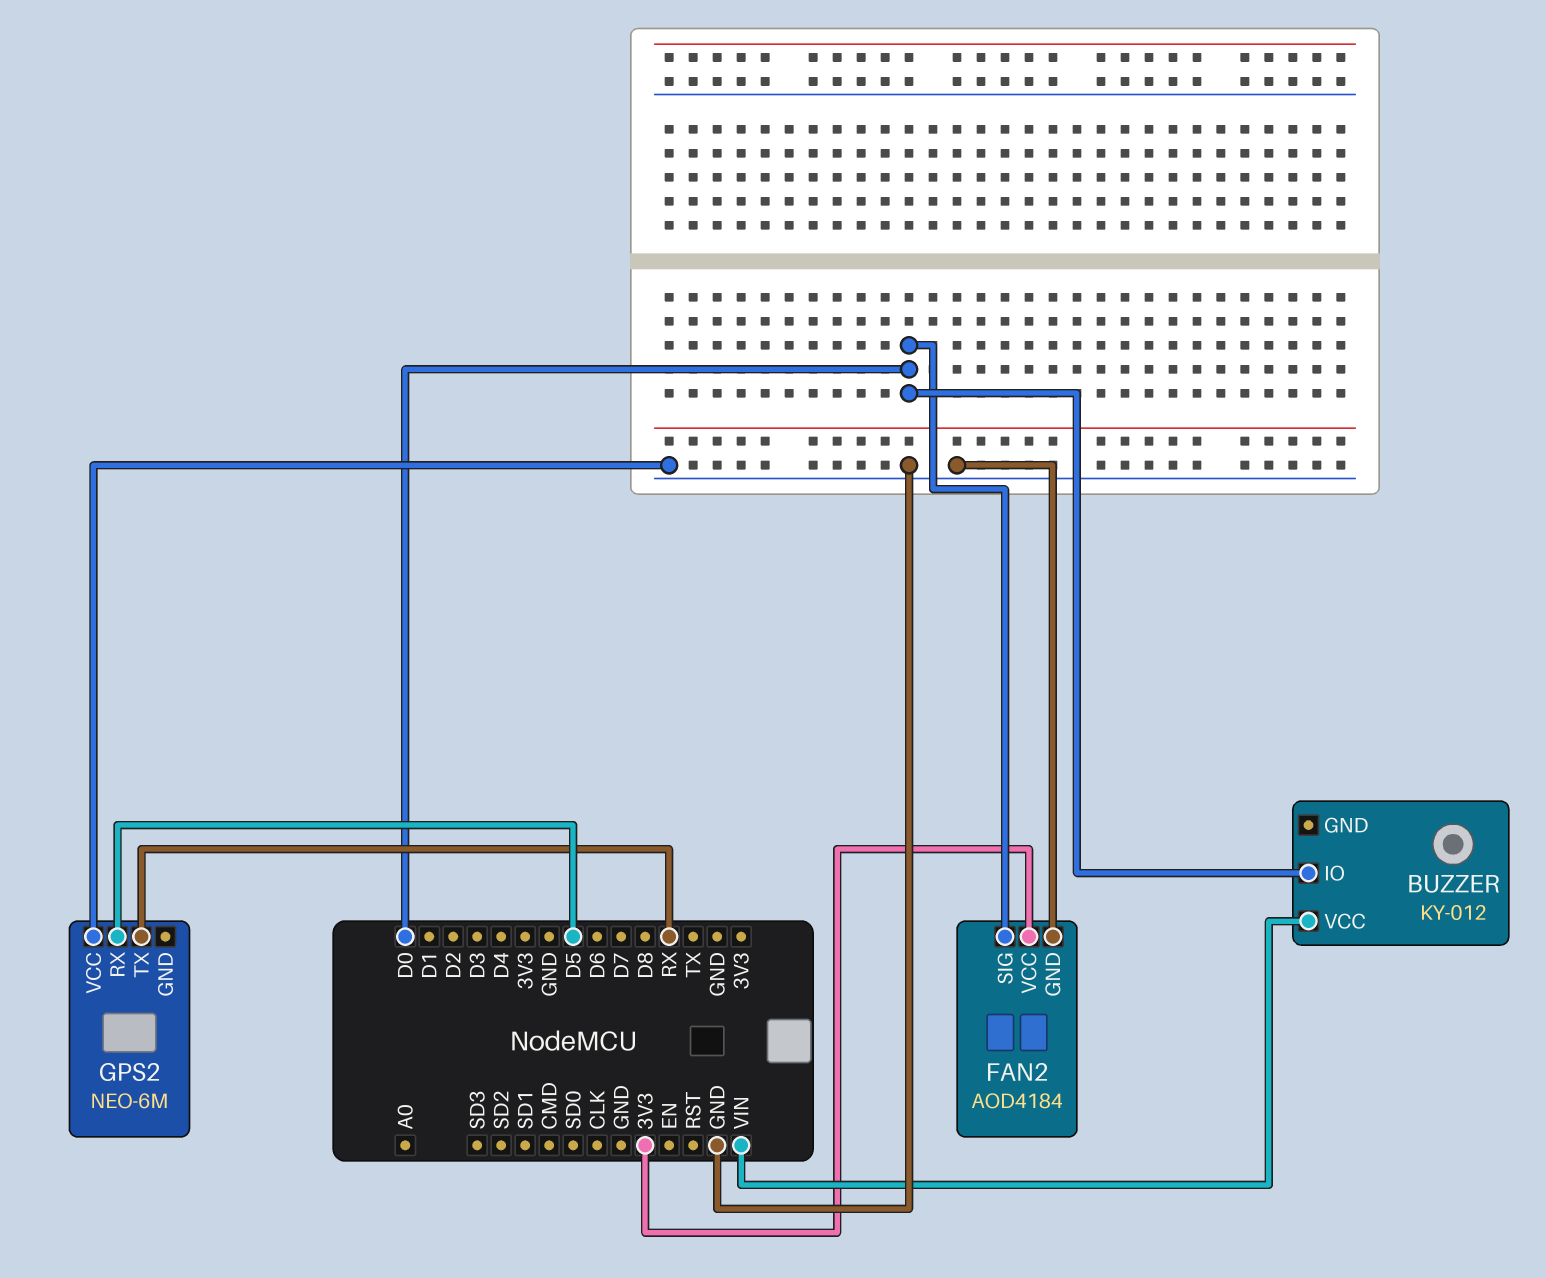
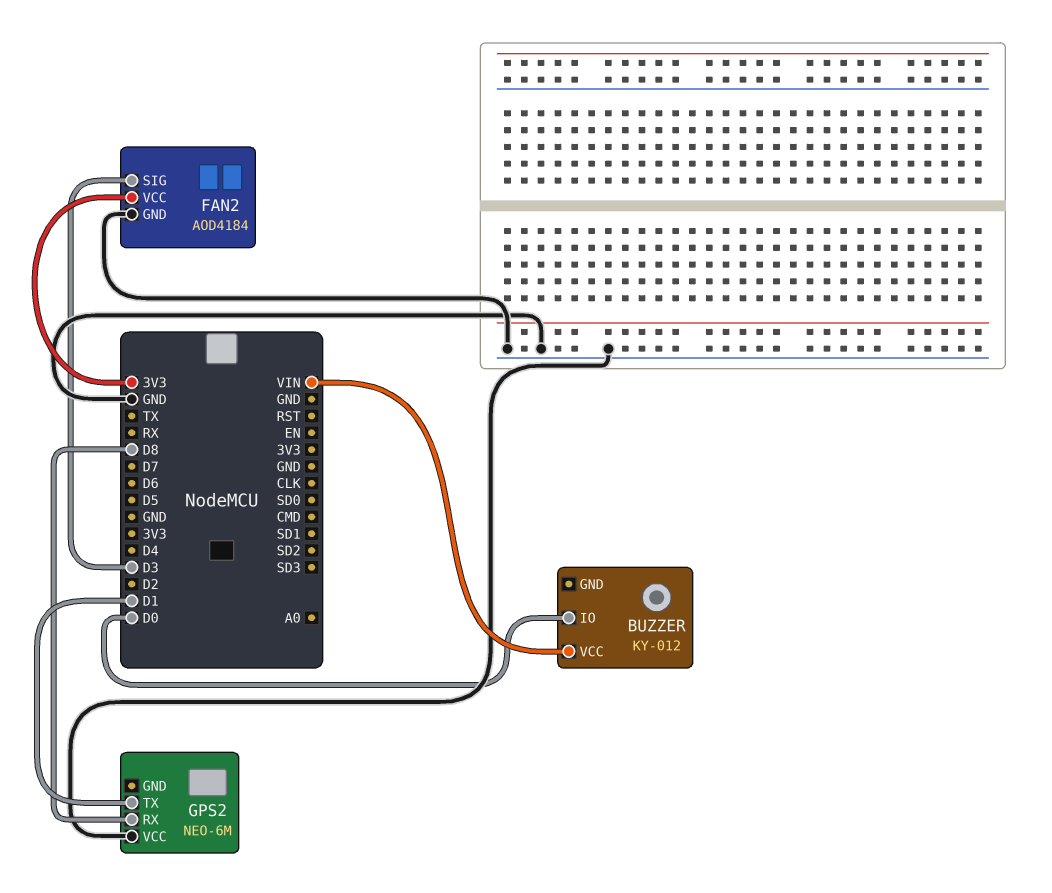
FAN2 pin SIG: D0 -> D3
GPS2 pin RX: D5 -> D8
GPS2 pin TX: RX -> D1

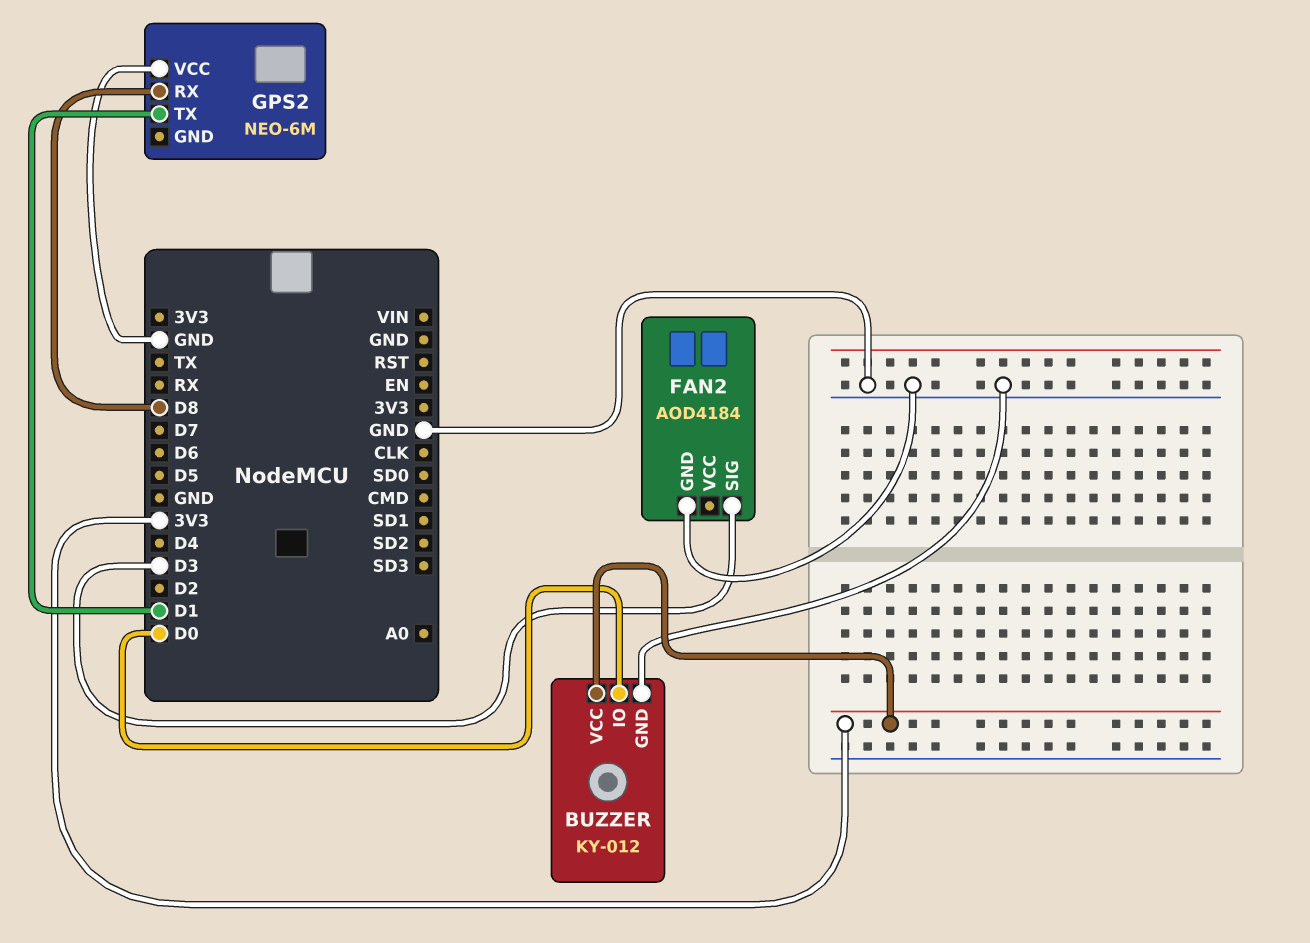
BUZZER pin GND: none -> GND
BUZZER pin VCC: VIN -> 3V3
FAN2 pin VCC: 3V3 -> none

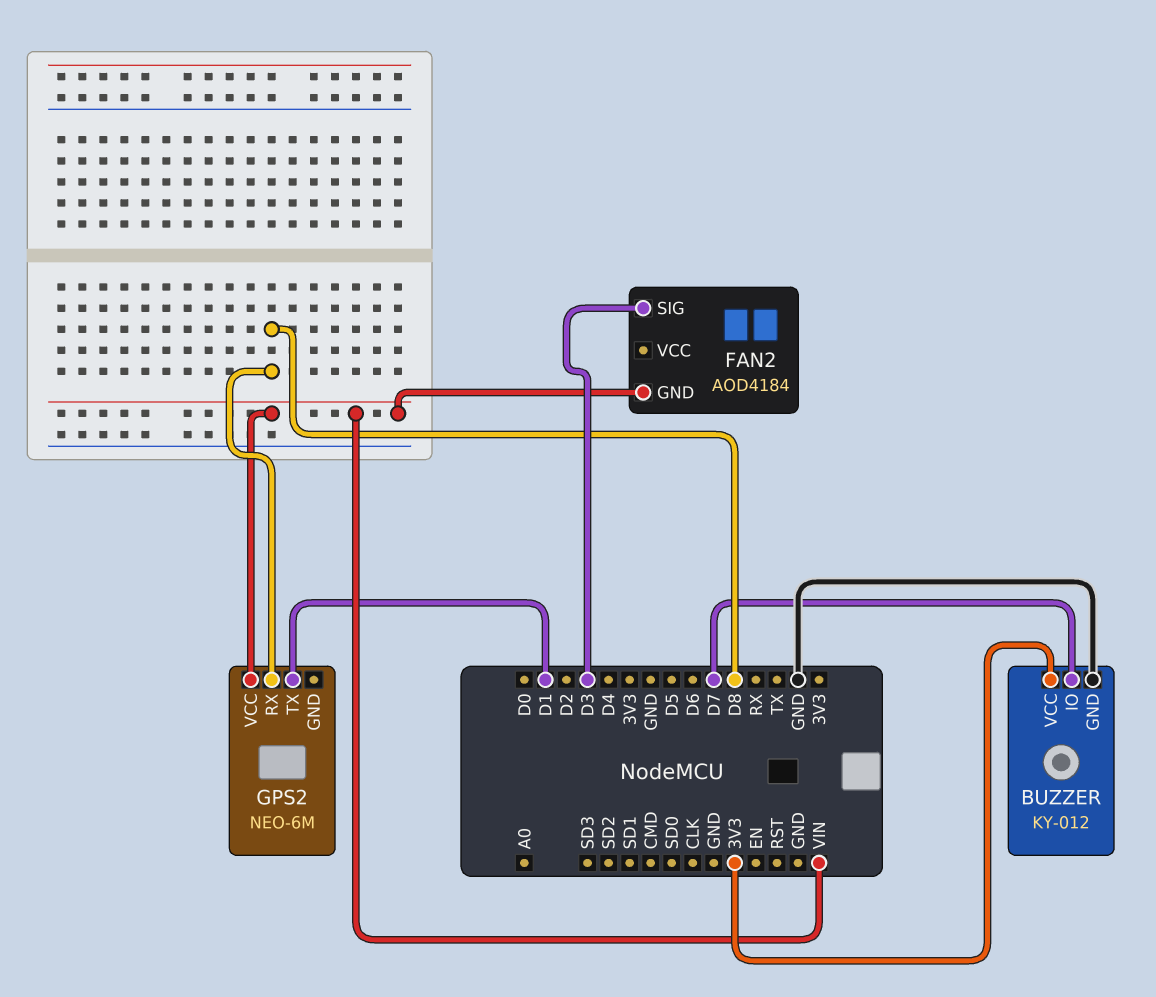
BUZZER pin IO: D0 -> D7
FAN2 pin GND: GND -> VIN
GPS2 pin VCC: GND -> VIN

